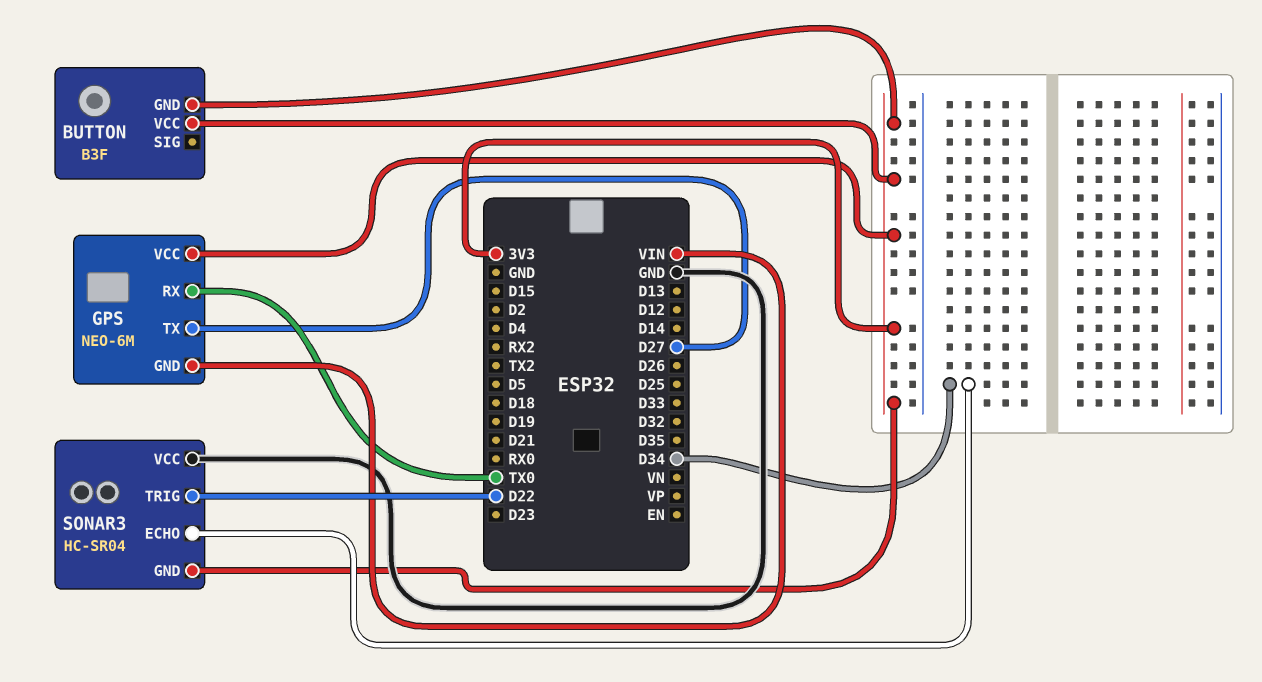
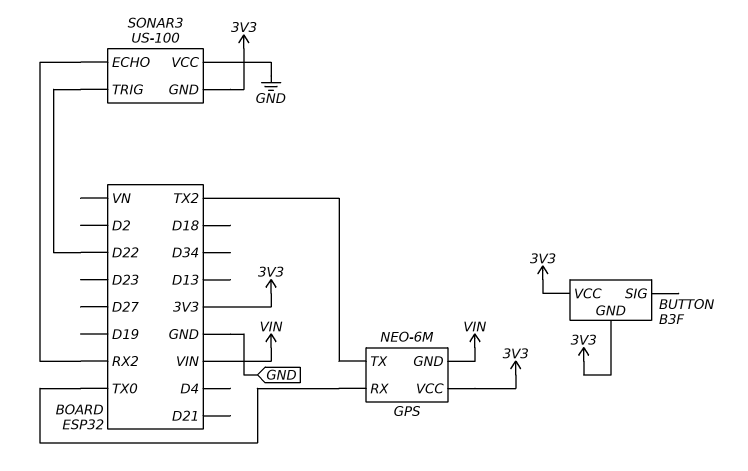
GPS pin TX: D27 -> TX2
SONAR3: HC-SR04 -> US-100
SONAR3 pin ECHO: D34 -> RX2

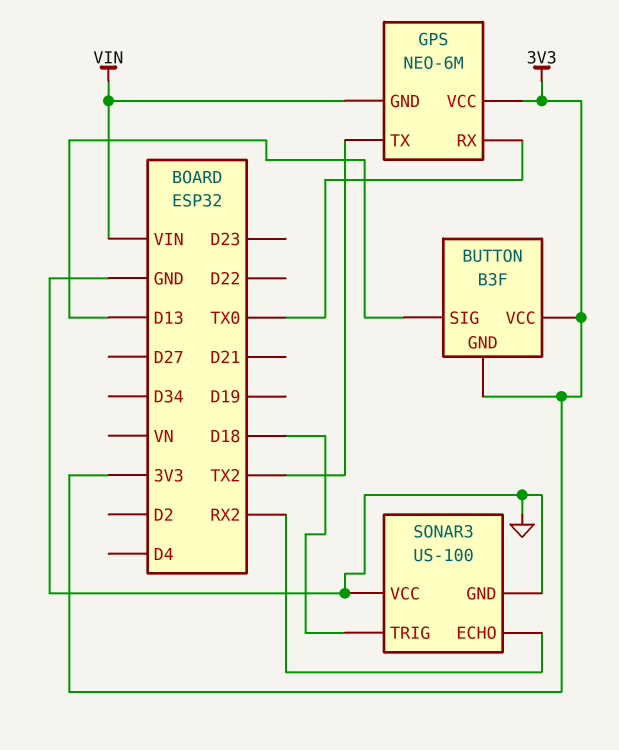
BUTTON pin SIG: none -> D13
SONAR3 pin GND: 3V3 -> GND
SONAR3 pin TRIG: D22 -> D18

